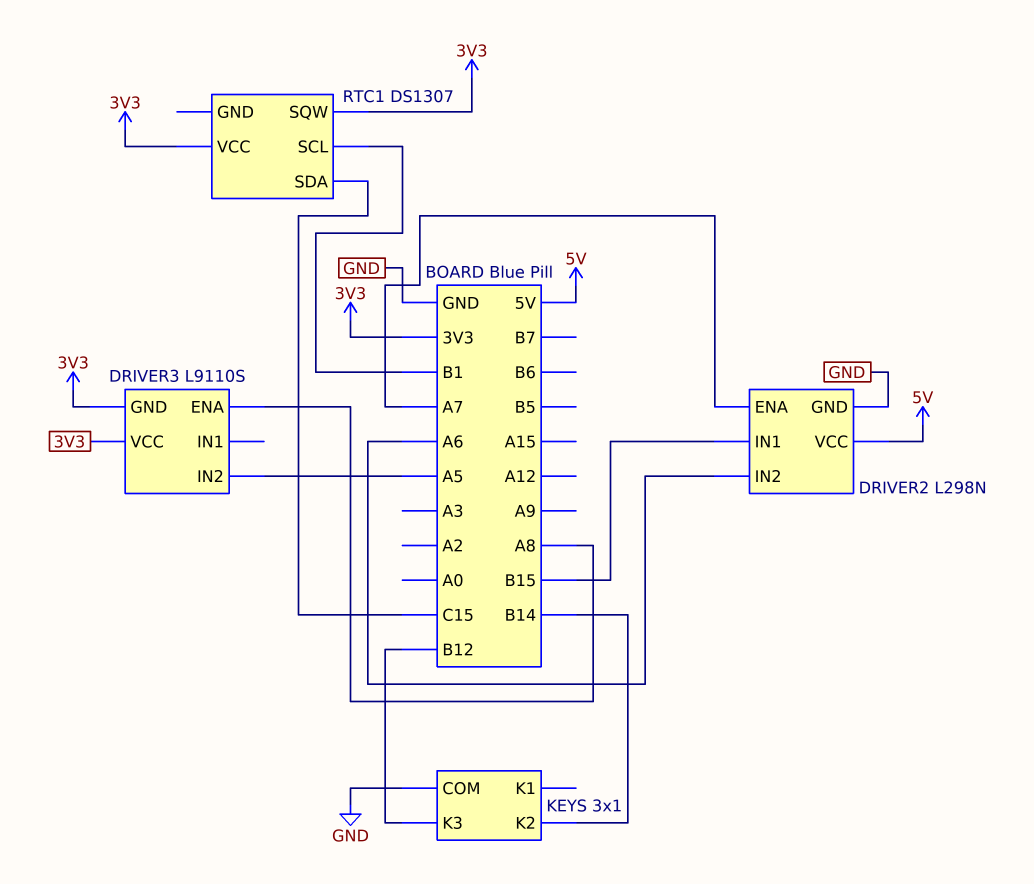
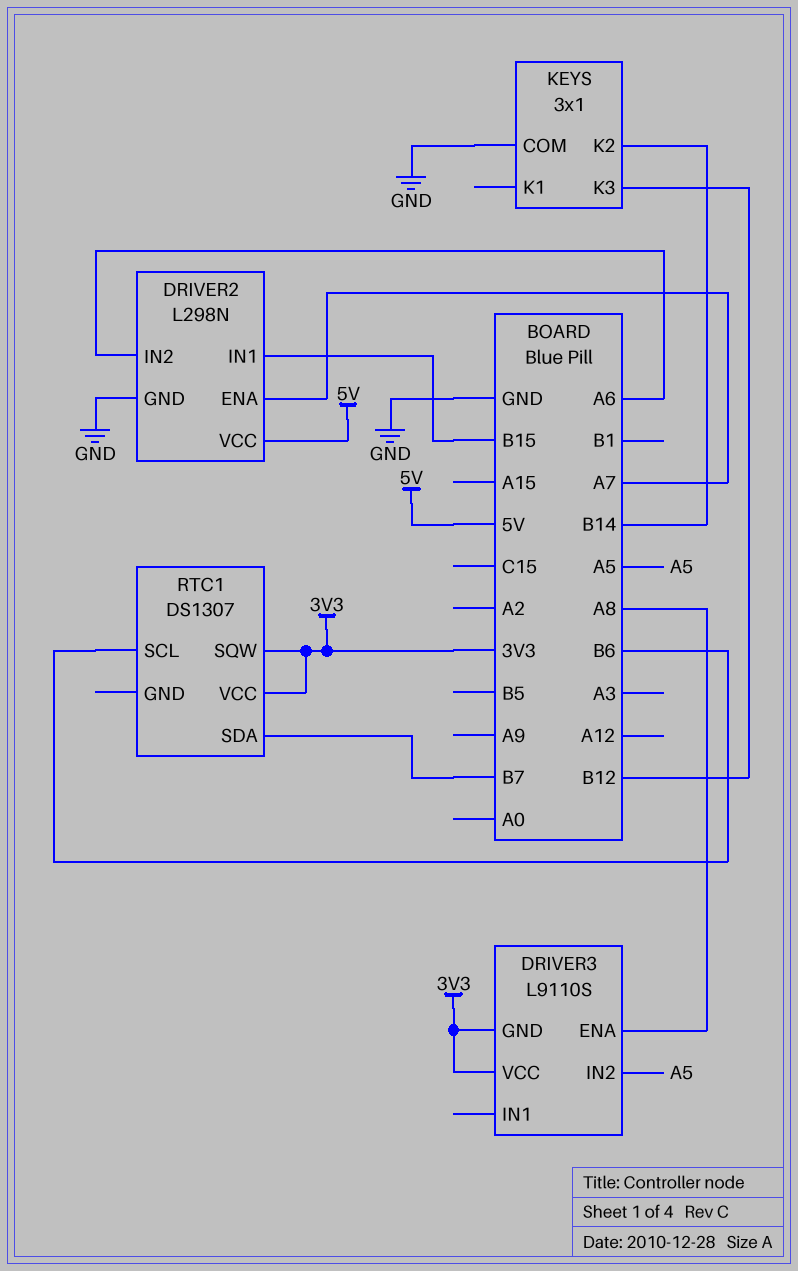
RTC1 pin SCL: B1 -> B6
RTC1 pin SDA: C15 -> B7

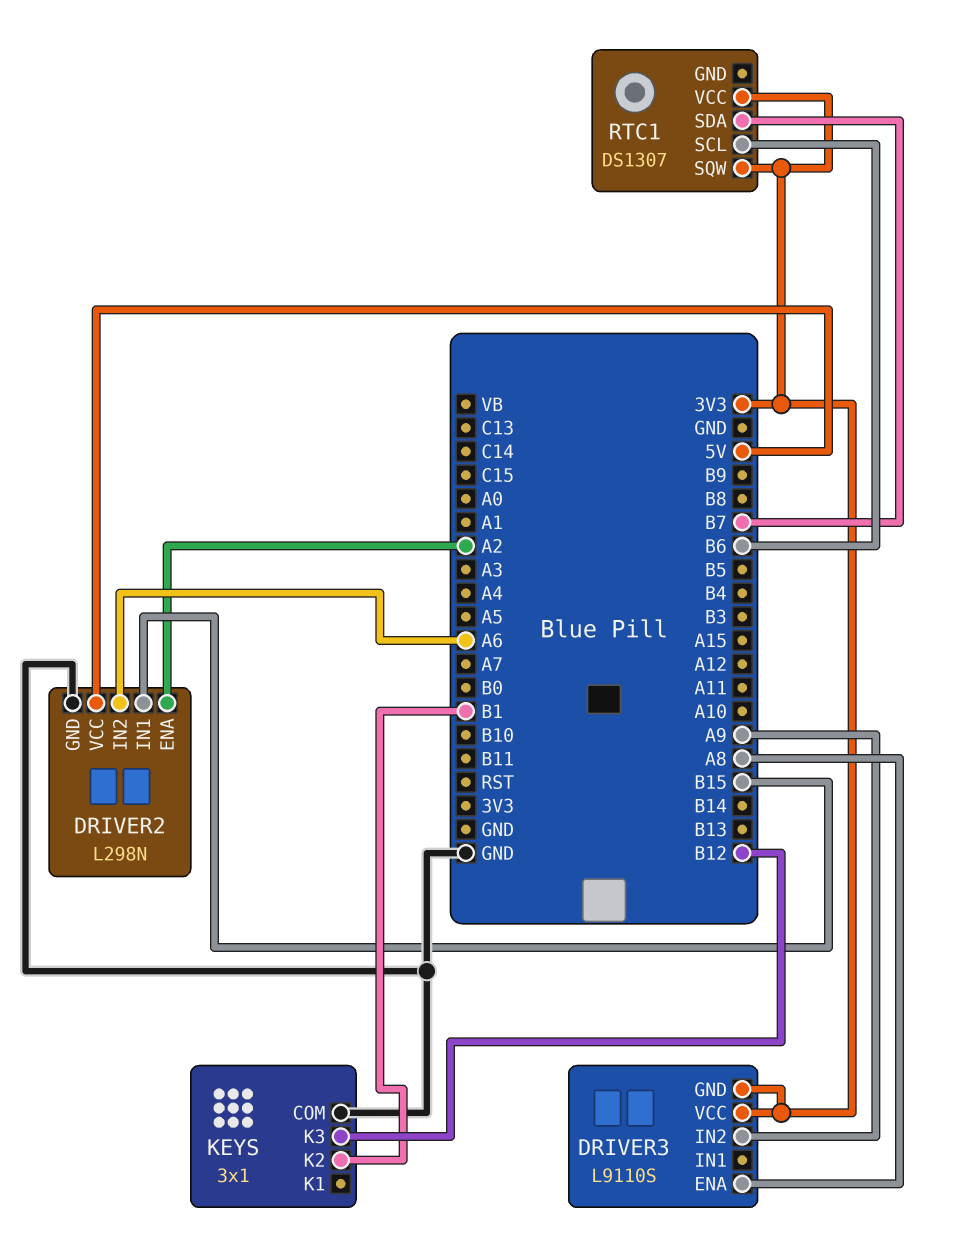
DRIVER2 pin ENA: A7 -> A2
DRIVER3 pin IN2: A5 -> A9
KEYS pin K2: B14 -> B1

